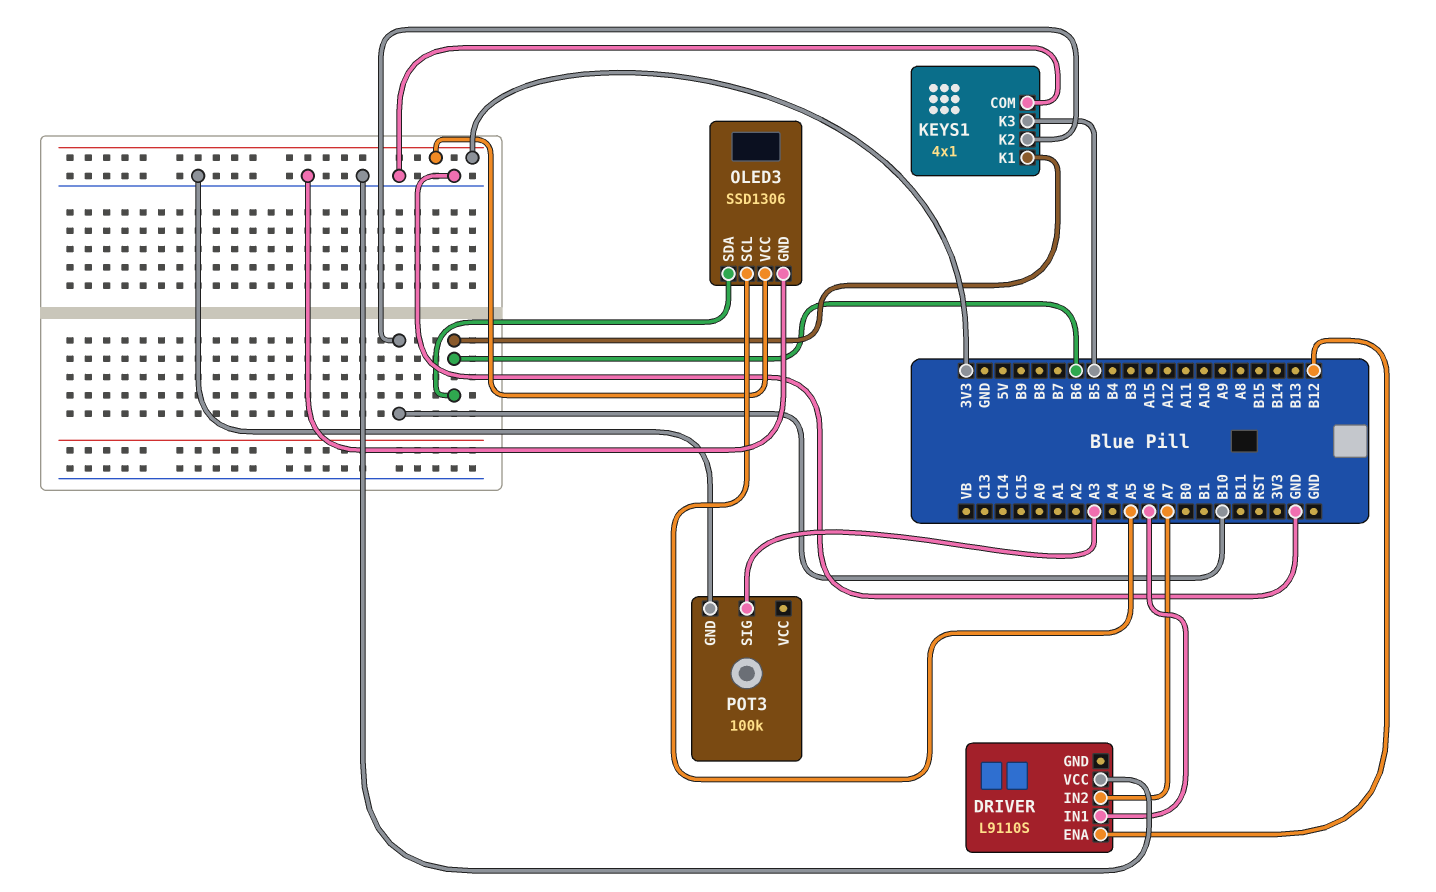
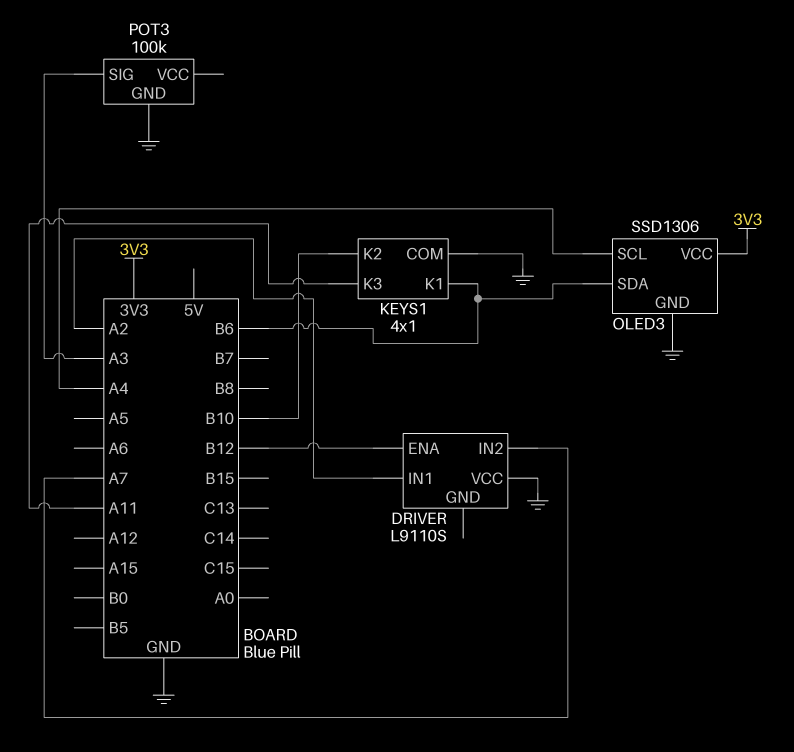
DRIVER pin IN1: A6 -> A2
KEYS1 pin K3: B5 -> A11
OLED3 pin SCL: A5 -> A4

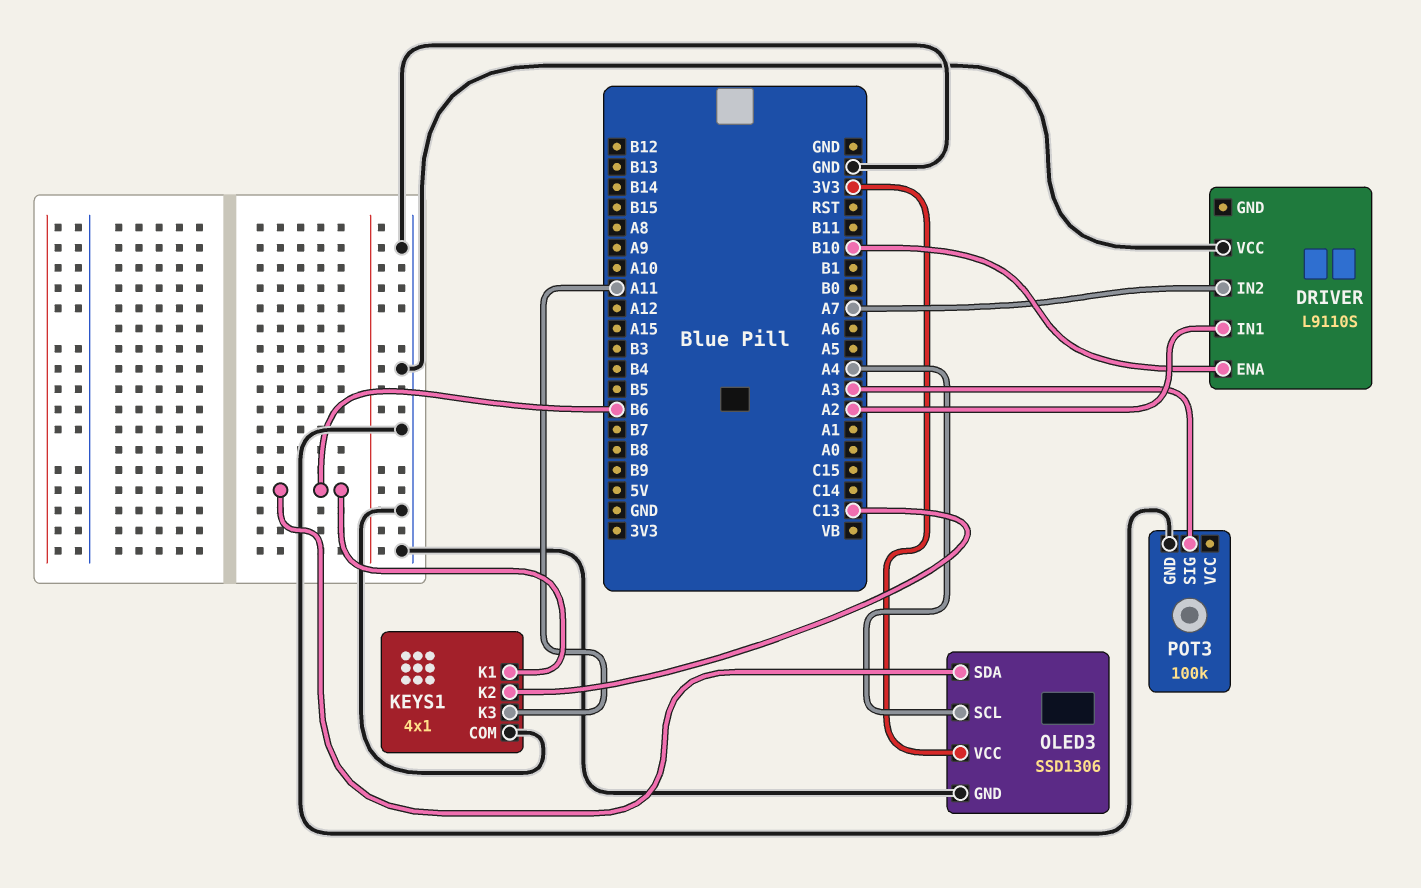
DRIVER pin ENA: B12 -> B10
KEYS1 pin K2: B10 -> C13

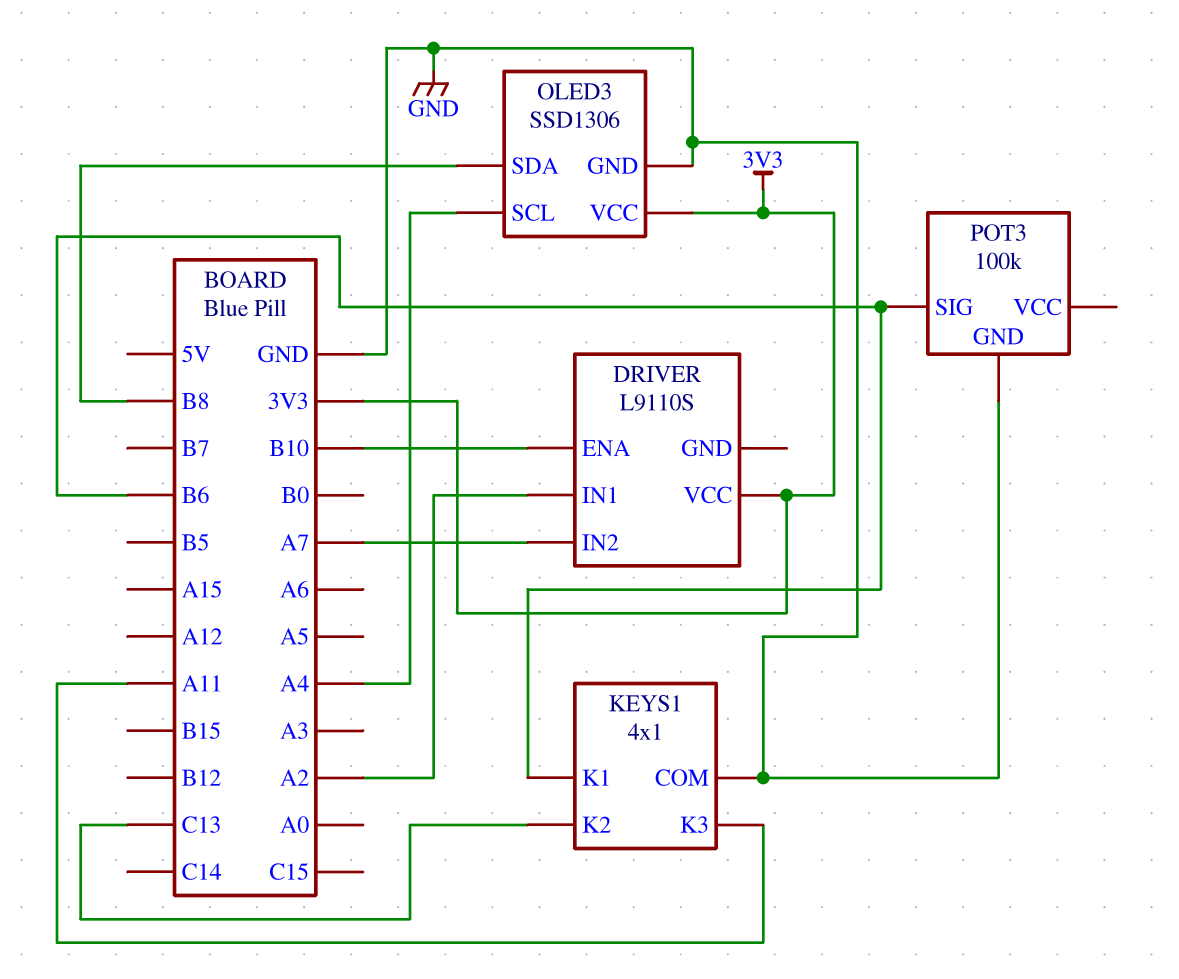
DRIVER pin VCC: GND -> 3V3
OLED3 pin SDA: B6 -> B8
POT3 pin SIG: A3 -> B6

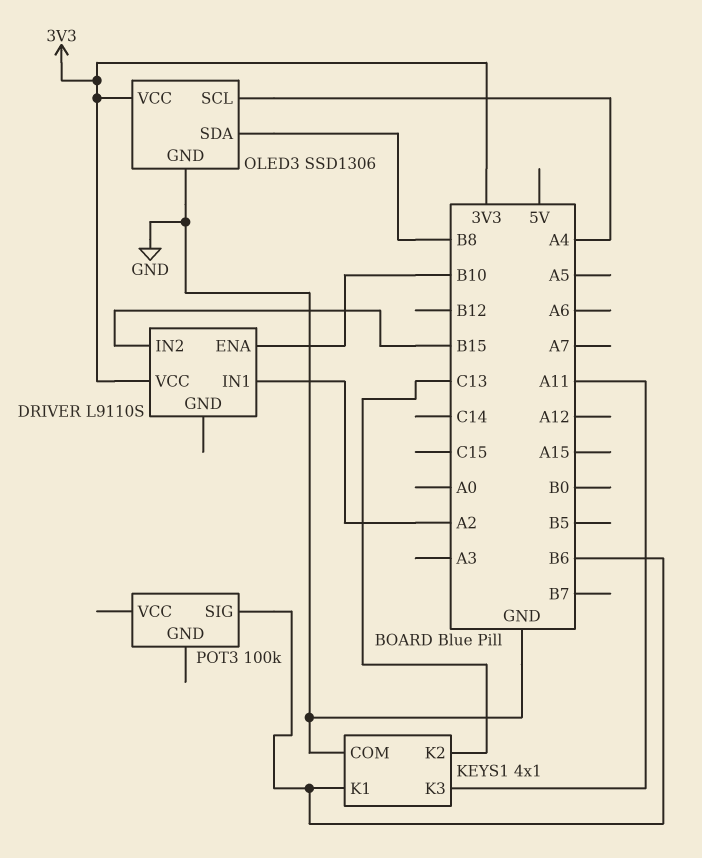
DRIVER pin IN2: A7 -> B15
POT3 pin GND: GND -> none

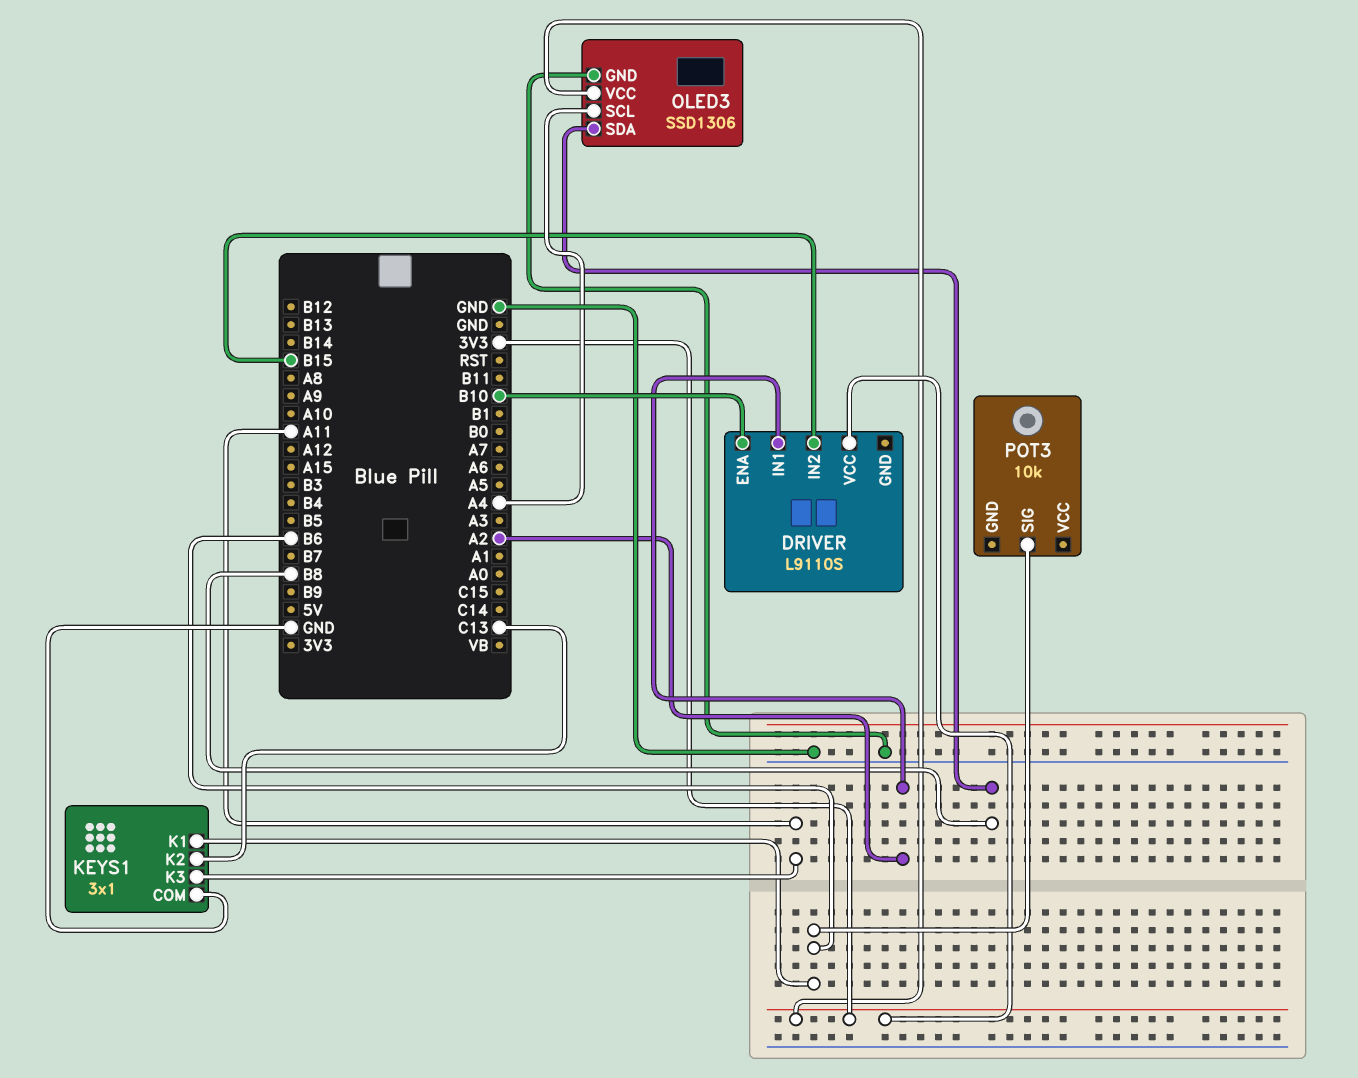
KEYS1: 4x1 -> 3x1
POT3: 100k -> 10k

